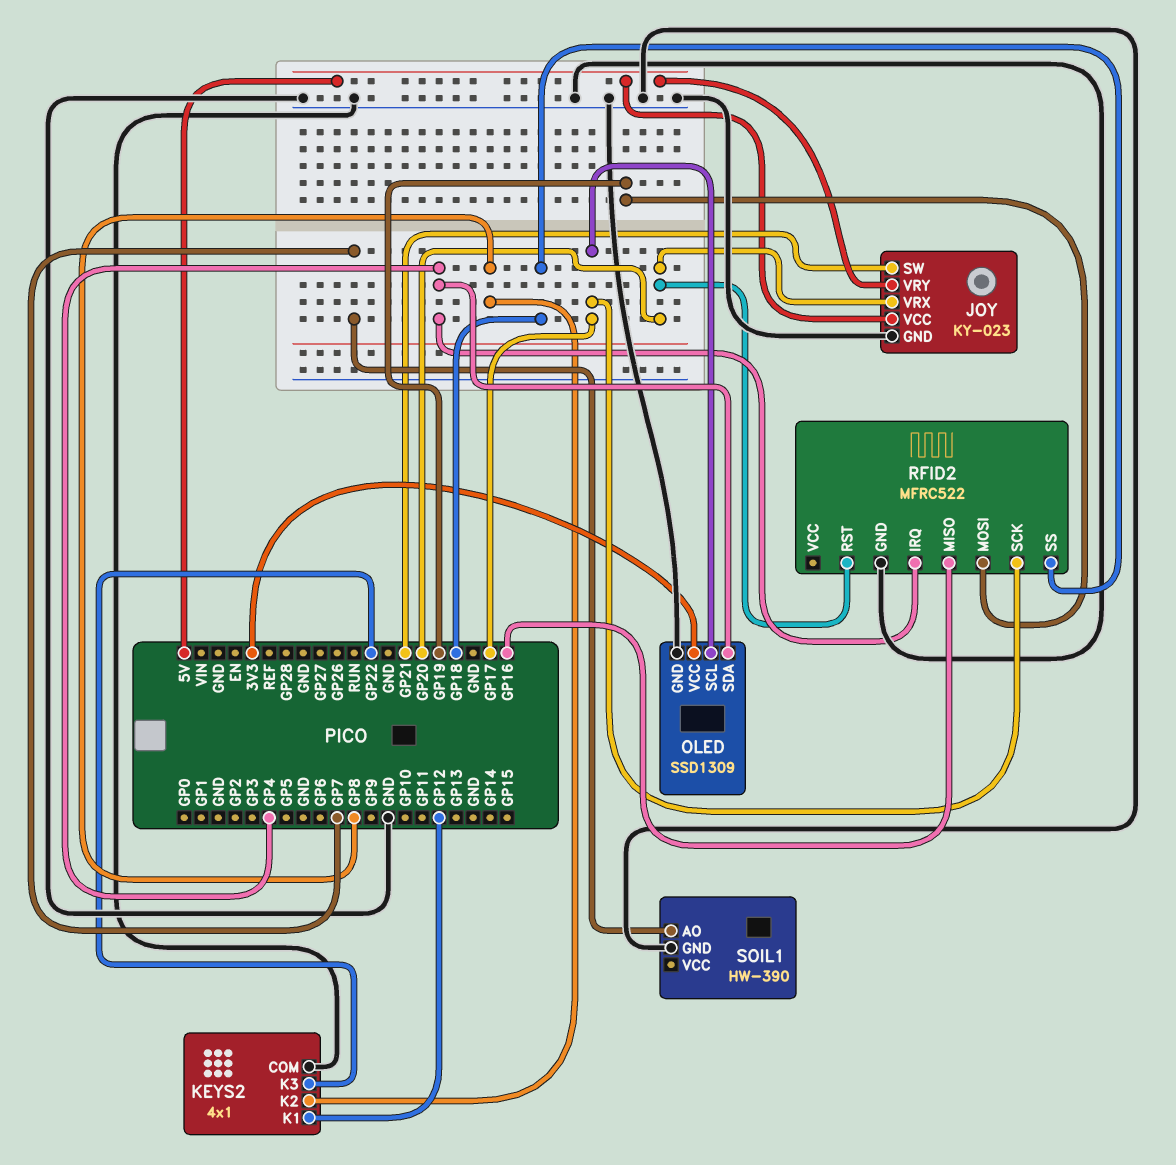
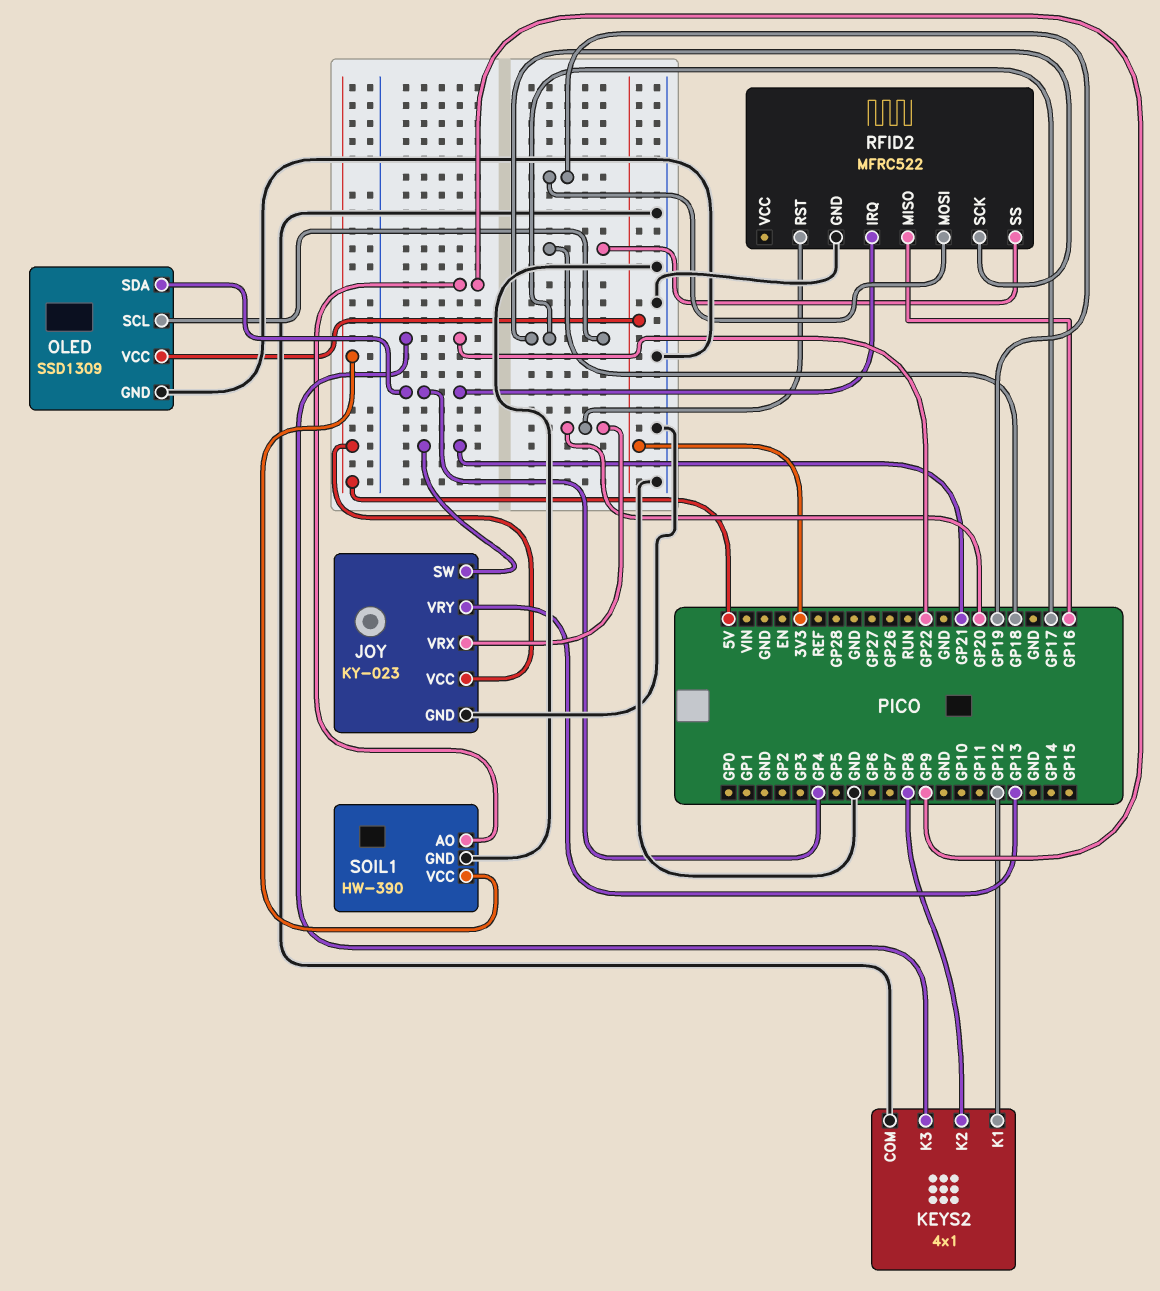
JOY pin VRY: 5V -> GP13
SOIL1 pin AO: GP7 -> GP9
SOIL1 pin VCC: none -> 5V

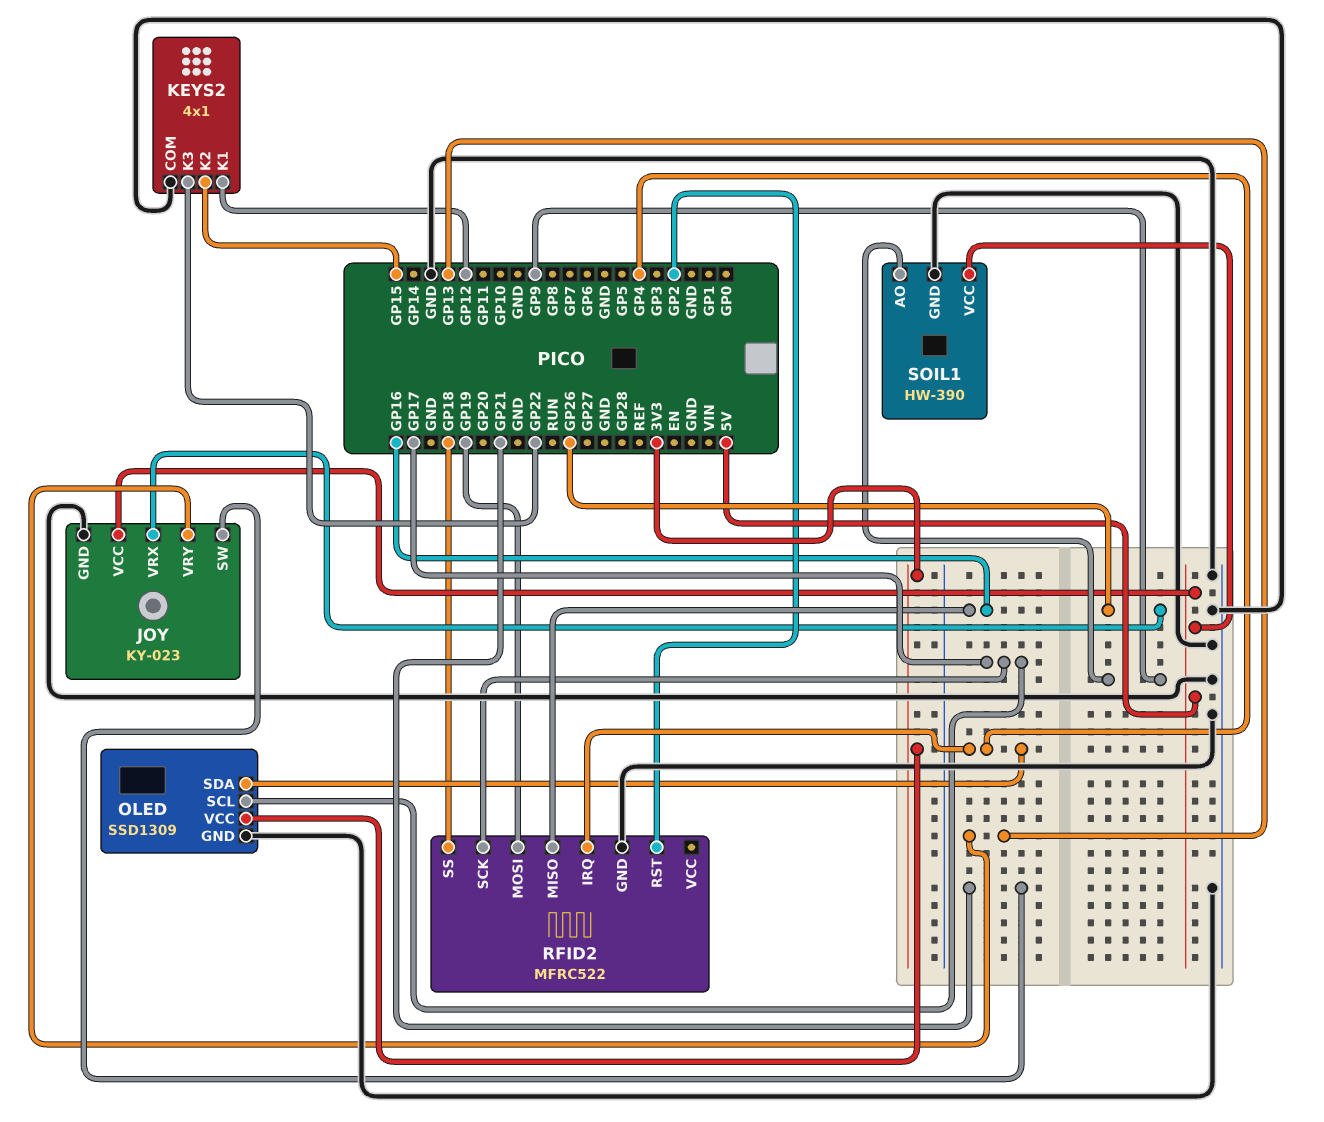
JOY pin VRX: GP20 -> GP26
KEYS2 pin K2: GP8 -> GP15
RFID2 pin RST: GP20 -> GP2

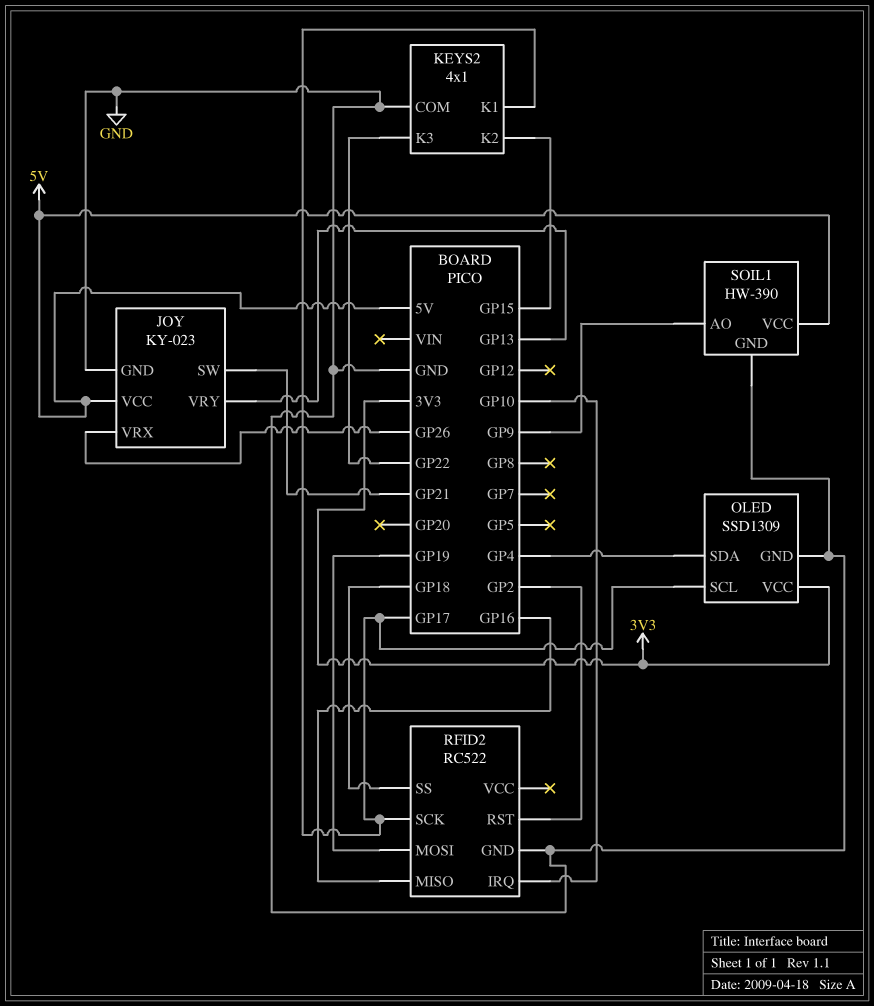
KEYS2 pin K1: GP12 -> GP17
RFID2: MFRC522 -> RC522
RFID2 pin IRQ: GP4 -> GP10

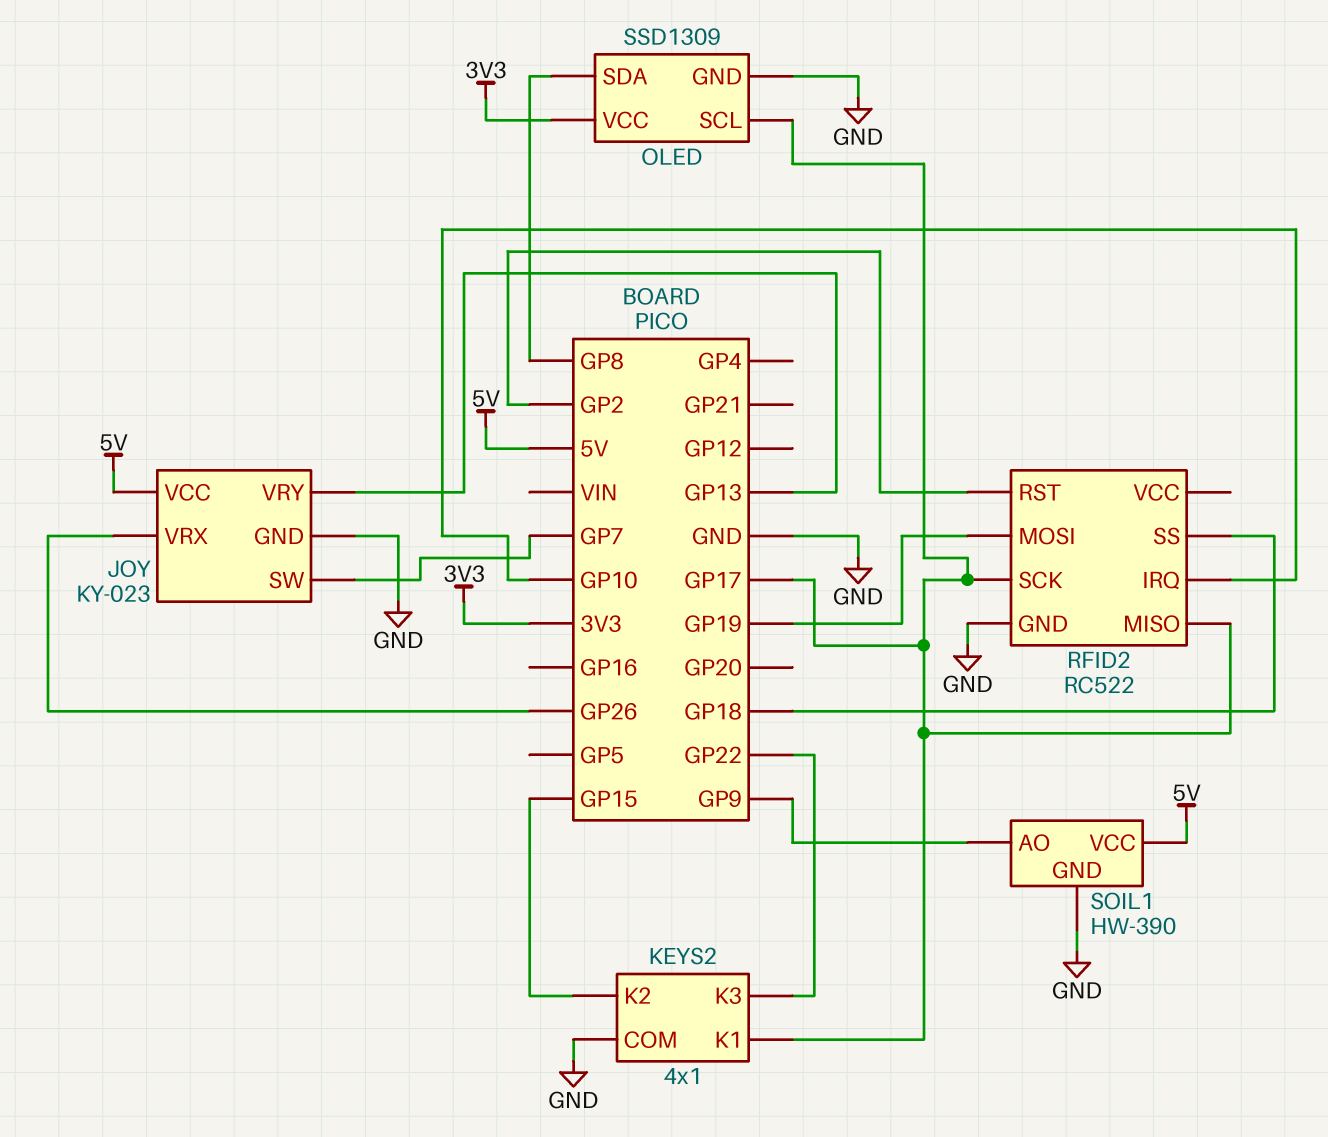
JOY pin SW: GP21 -> GP7
OLED pin SDA: GP4 -> GP8
RFID2 pin MISO: GP16 -> GP17

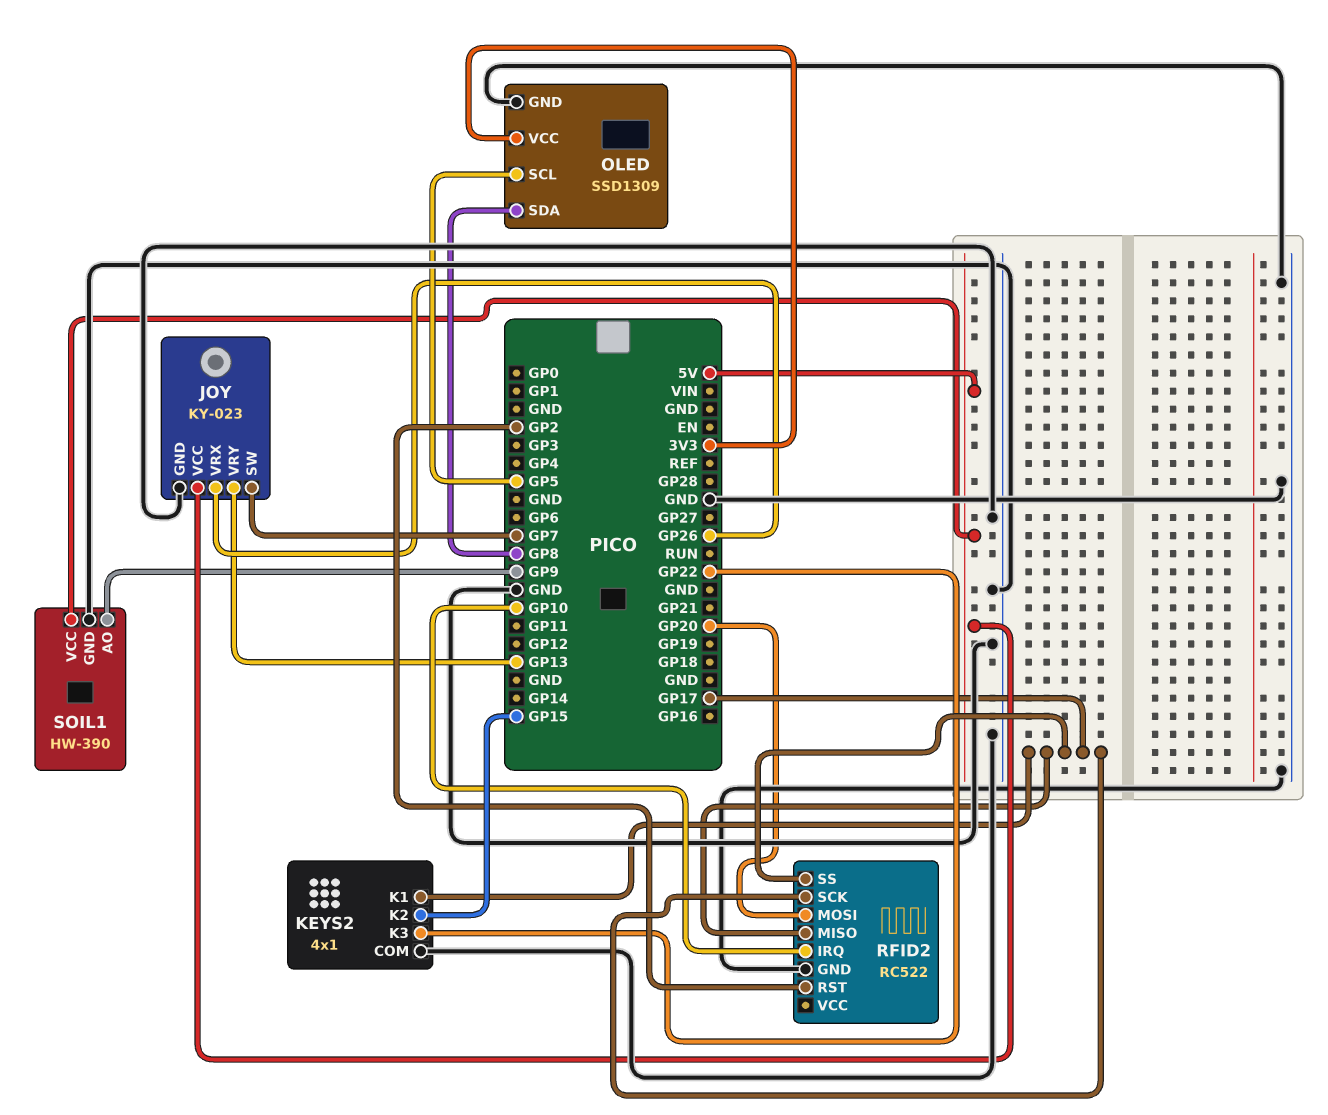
OLED pin SCL: GP17 -> GP5
RFID2 pin MOSI: GP19 -> GP20
RFID2 pin SS: GP18 -> GP17

